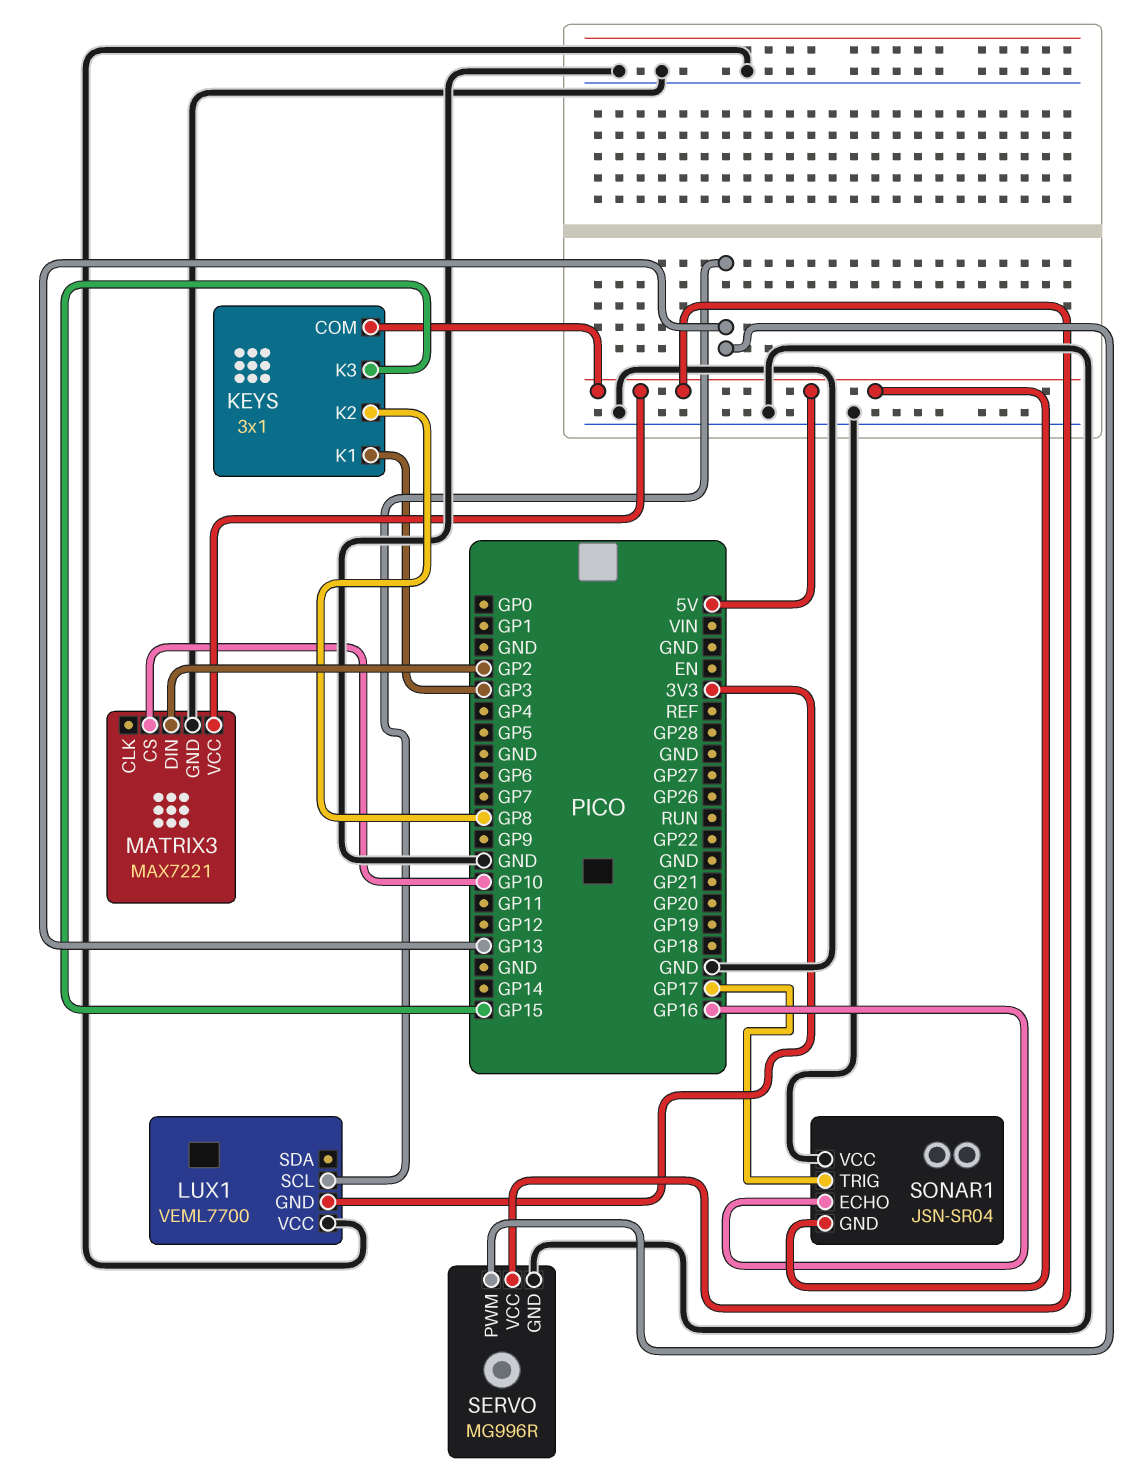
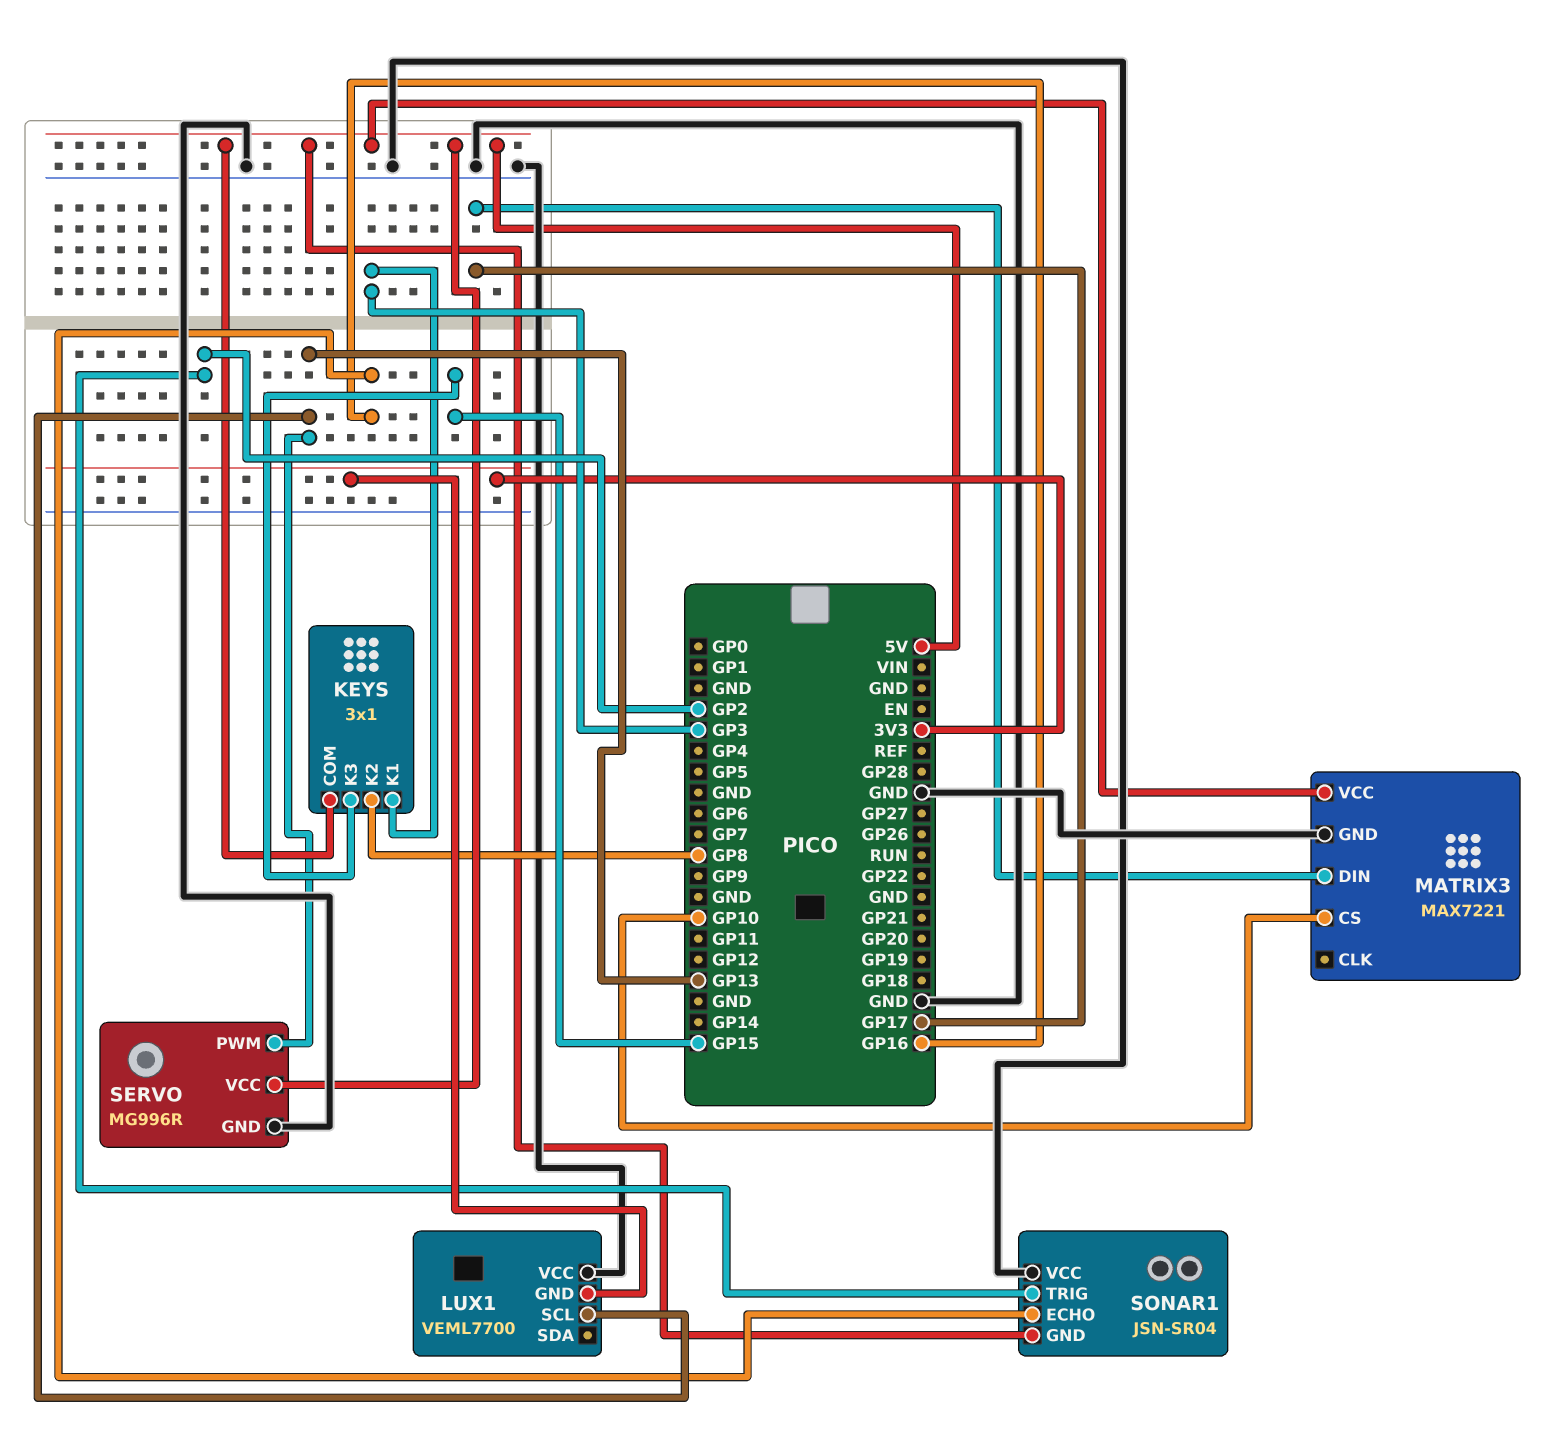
MATRIX3 pin DIN: GP2 -> GP17
SONAR1 pin TRIG: GP17 -> GP2

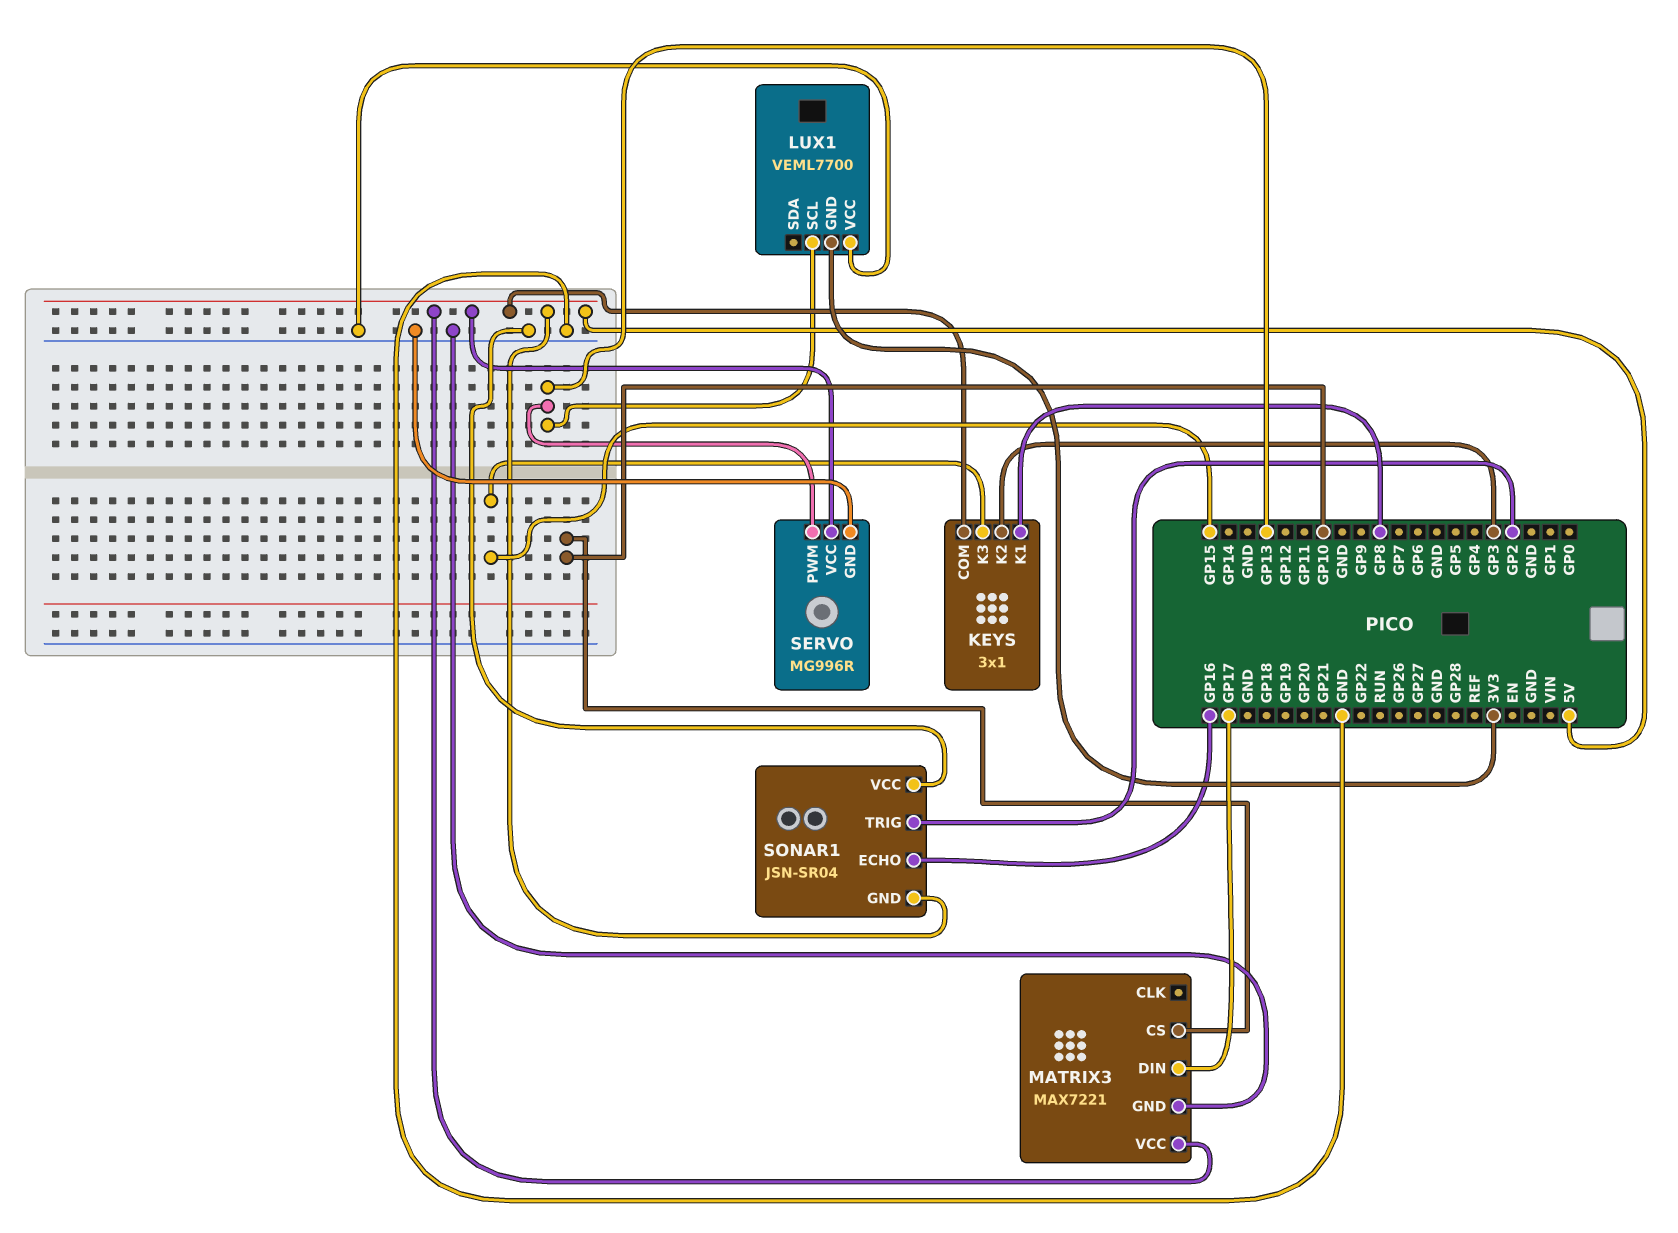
KEYS pin K1: GP3 -> GP8
KEYS pin K2: GP8 -> GP3

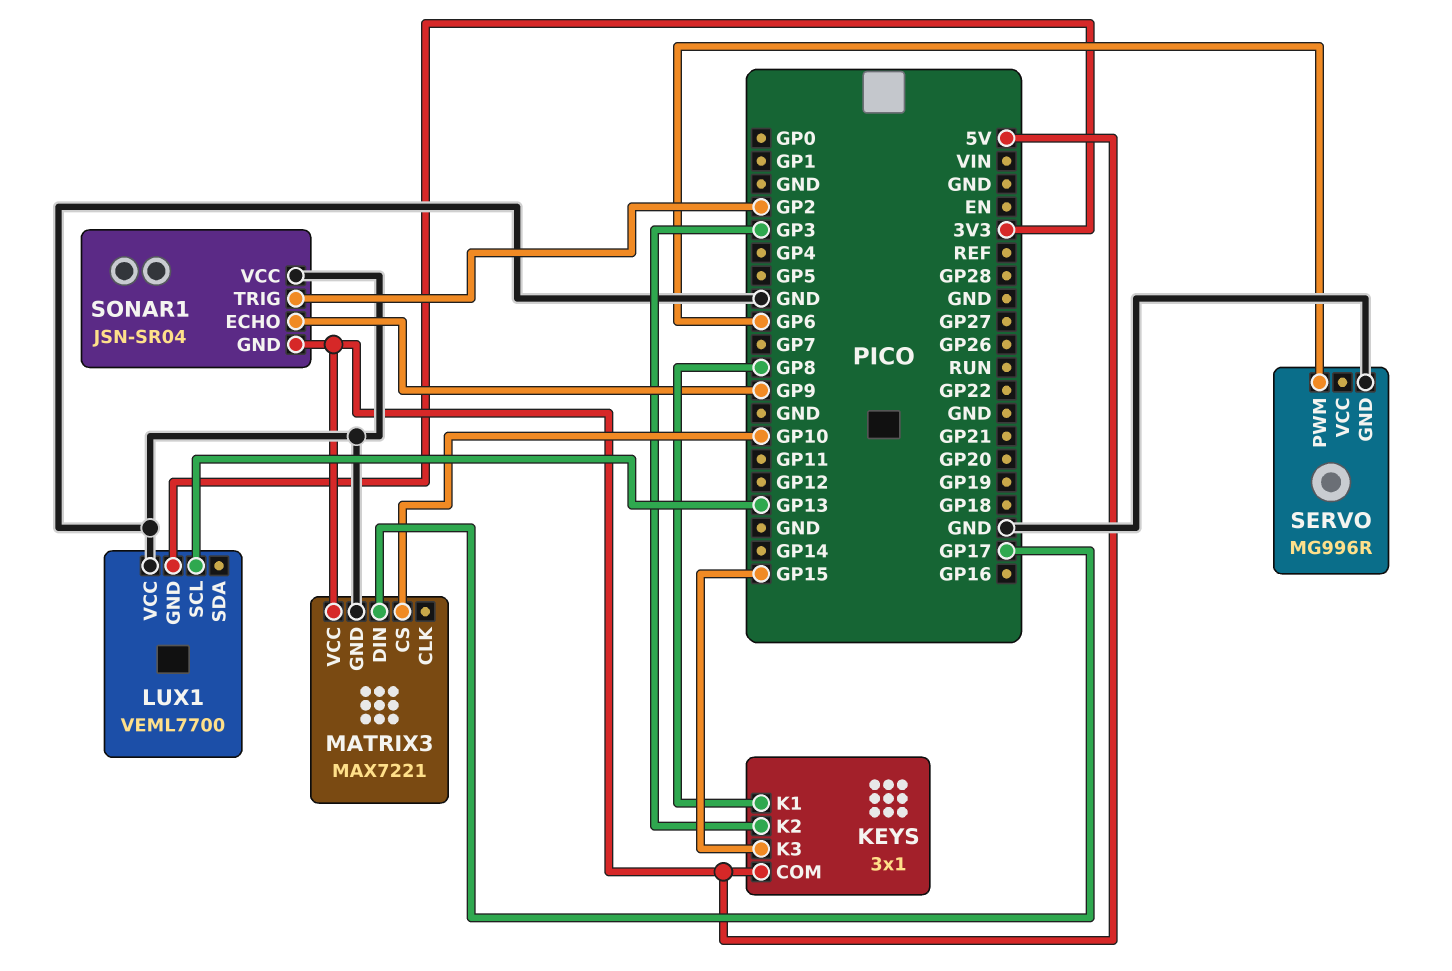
SERVO pin PWM: GP13 -> GP6
SERVO pin VCC: 5V -> none
SONAR1 pin ECHO: GP16 -> GP9

